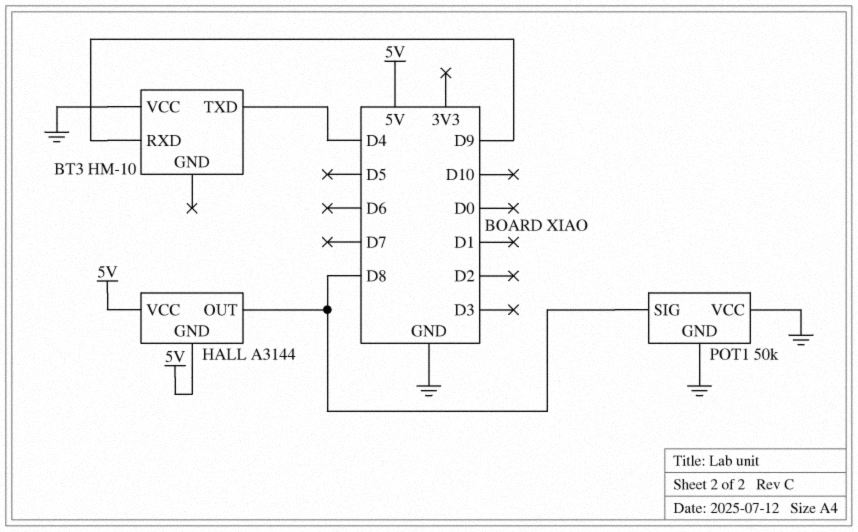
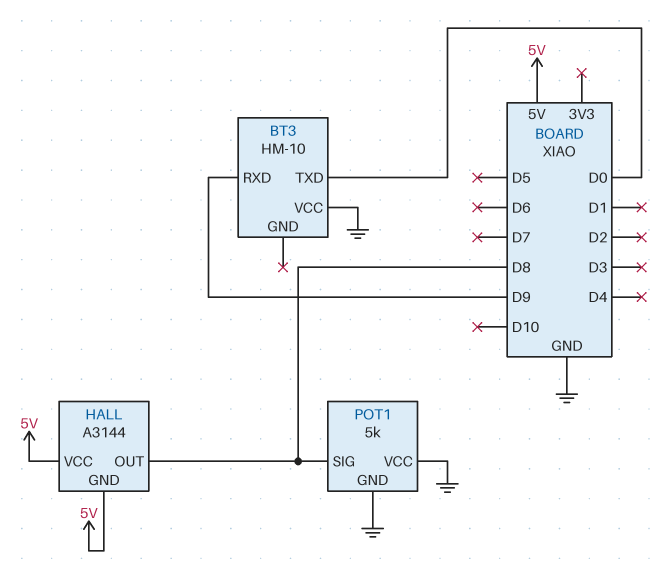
BT3 pin TXD: D4 -> D0
POT1: 50k -> 5k

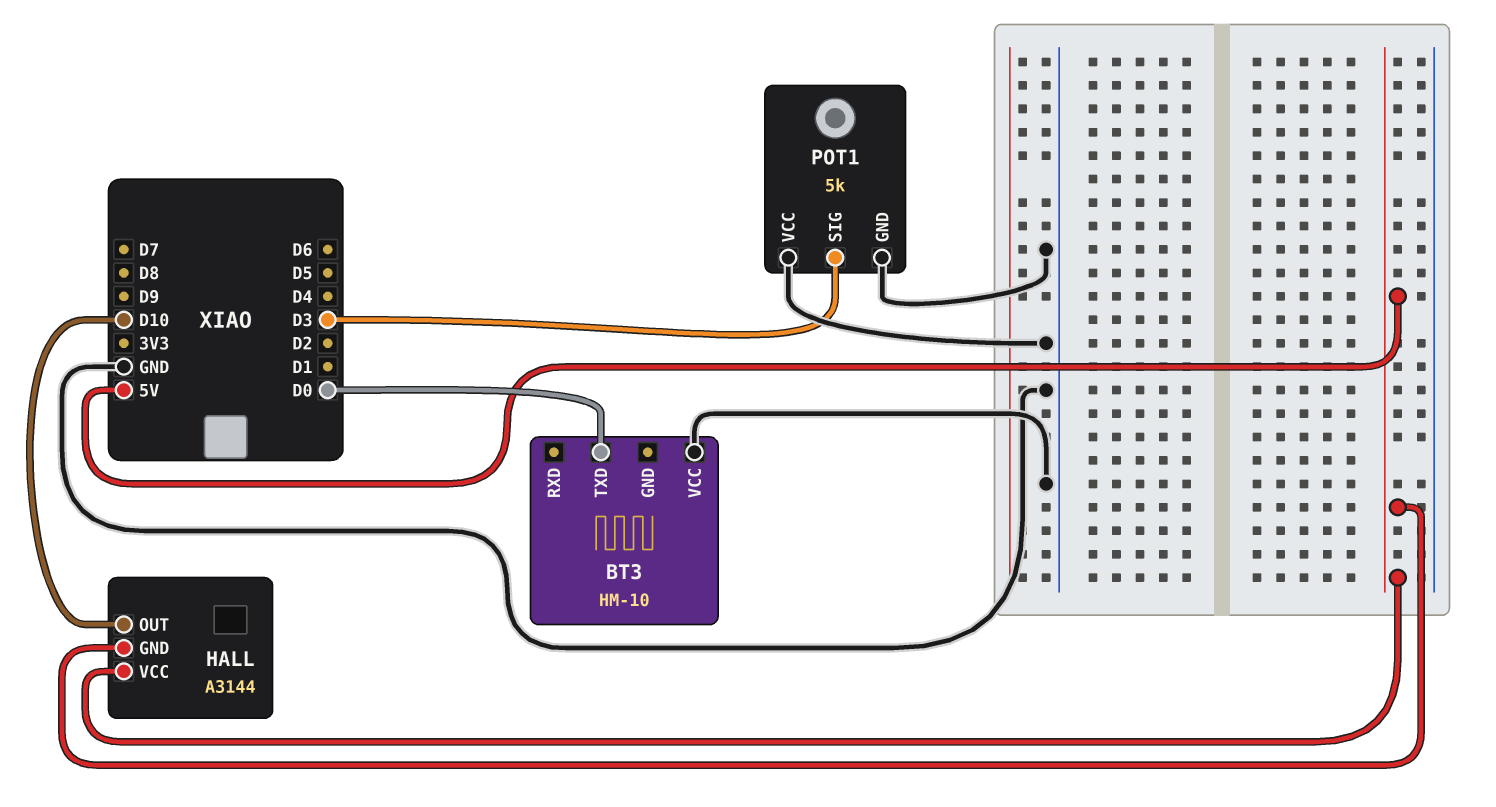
BT3 pin RXD: D9 -> none
HALL pin OUT: D8 -> D10
POT1 pin SIG: D8 -> D3

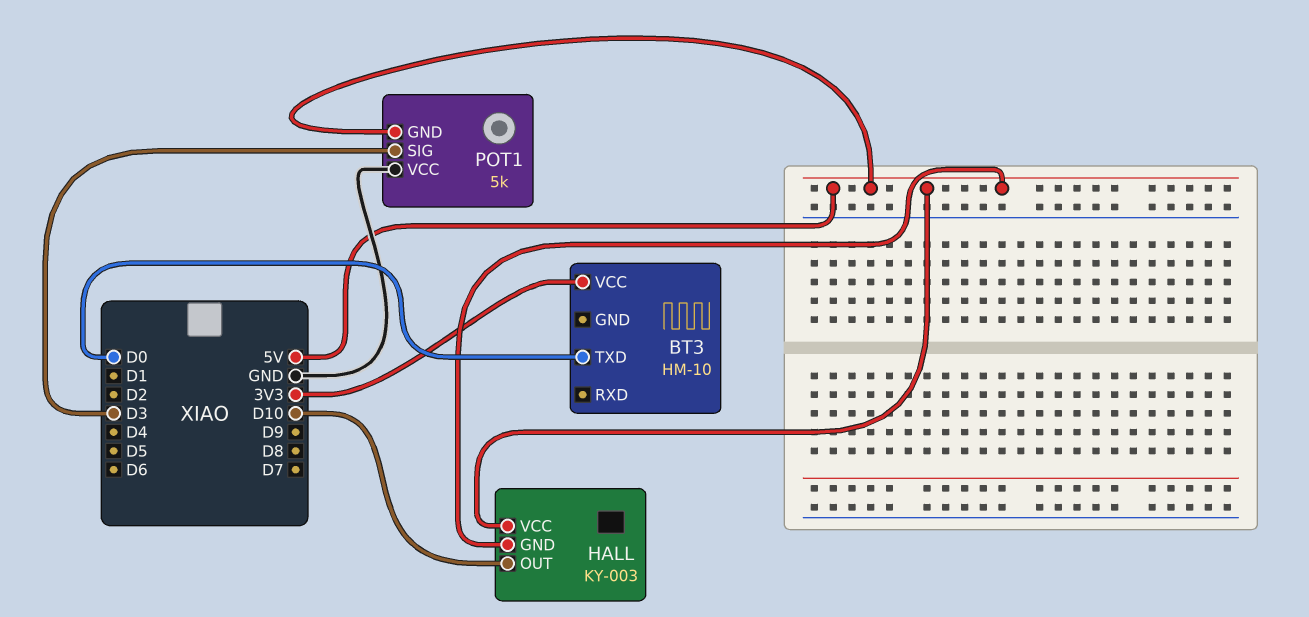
BT3 pin VCC: GND -> 3V3
HALL: A3144 -> KY-003
POT1 pin GND: GND -> 5V

